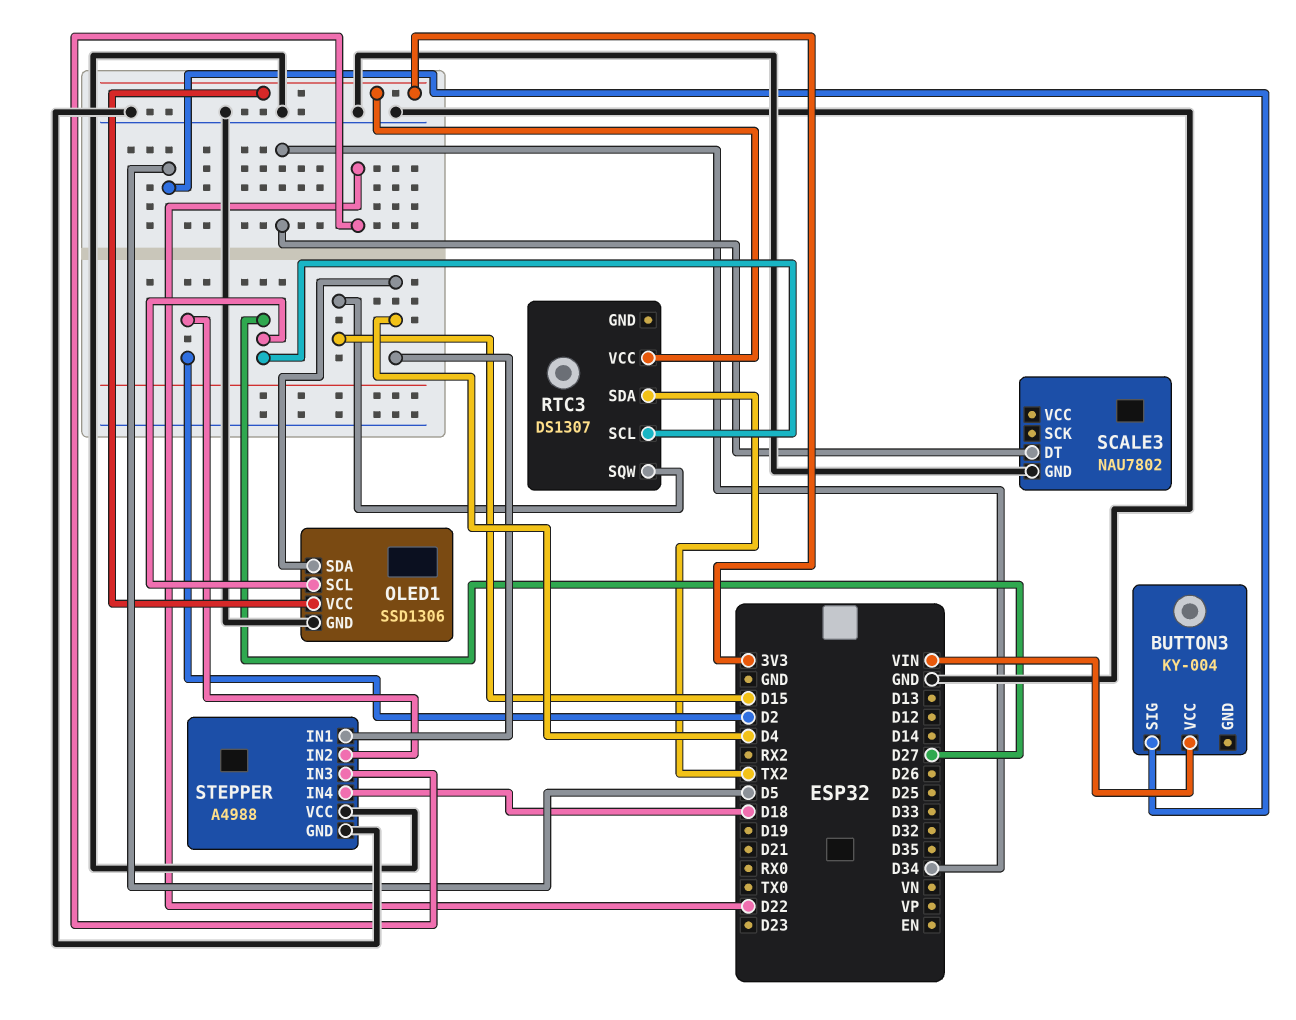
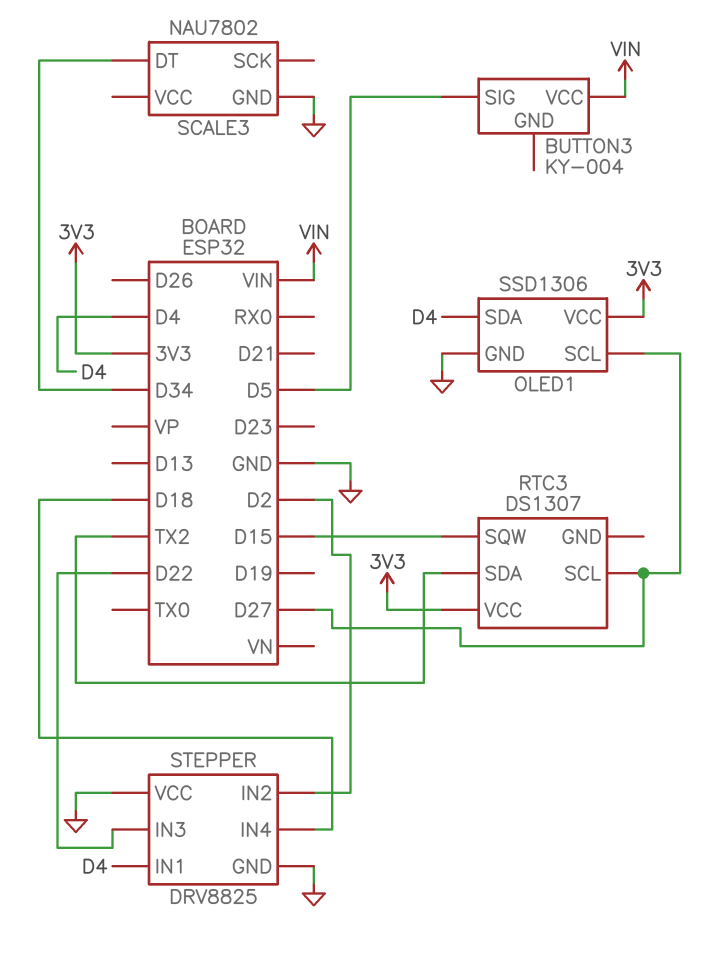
STEPPER: A4988 -> DRV8825

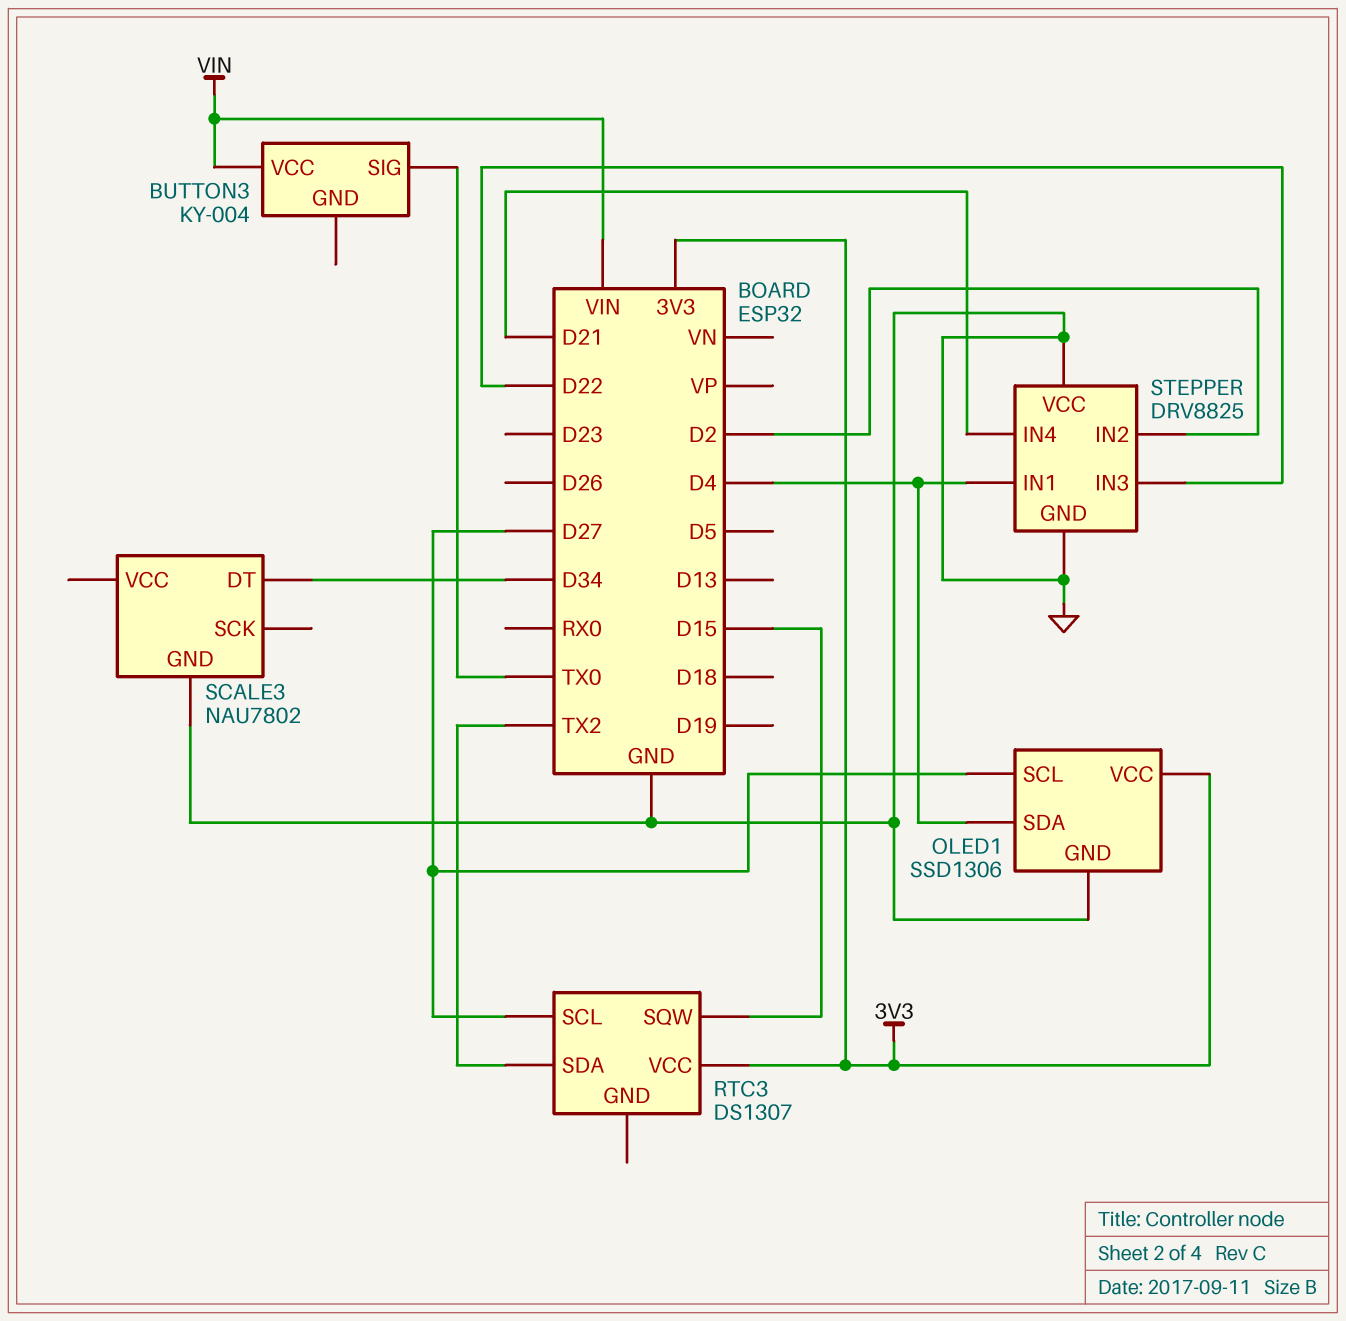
BUTTON3 pin SIG: D5 -> TX0
STEPPER pin IN4: D18 -> D21

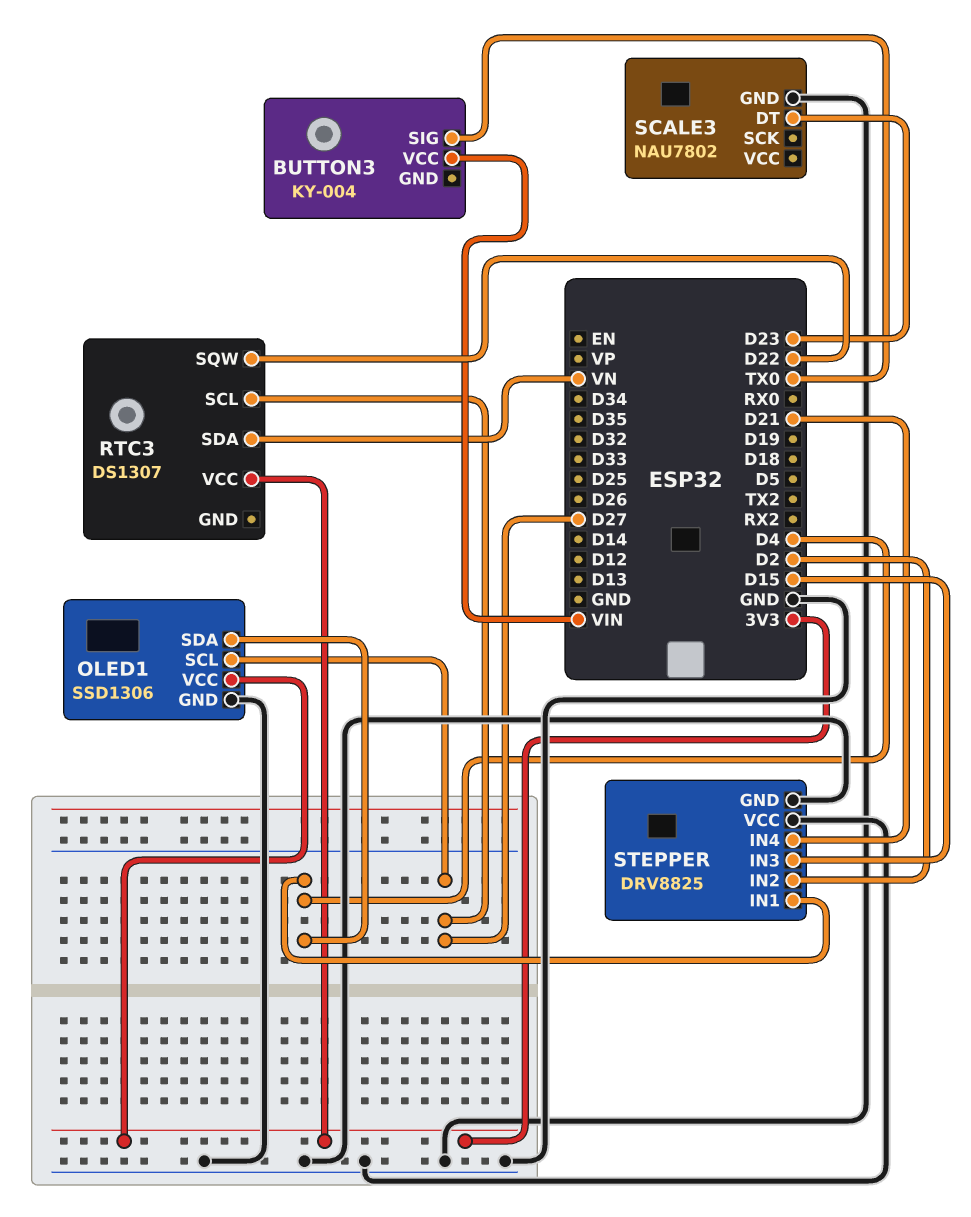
RTC3 pin SDA: TX2 -> VN
RTC3 pin SQW: D15 -> D22
SCALE3 pin DT: D34 -> D23
STEPPER pin IN3: D22 -> D15

